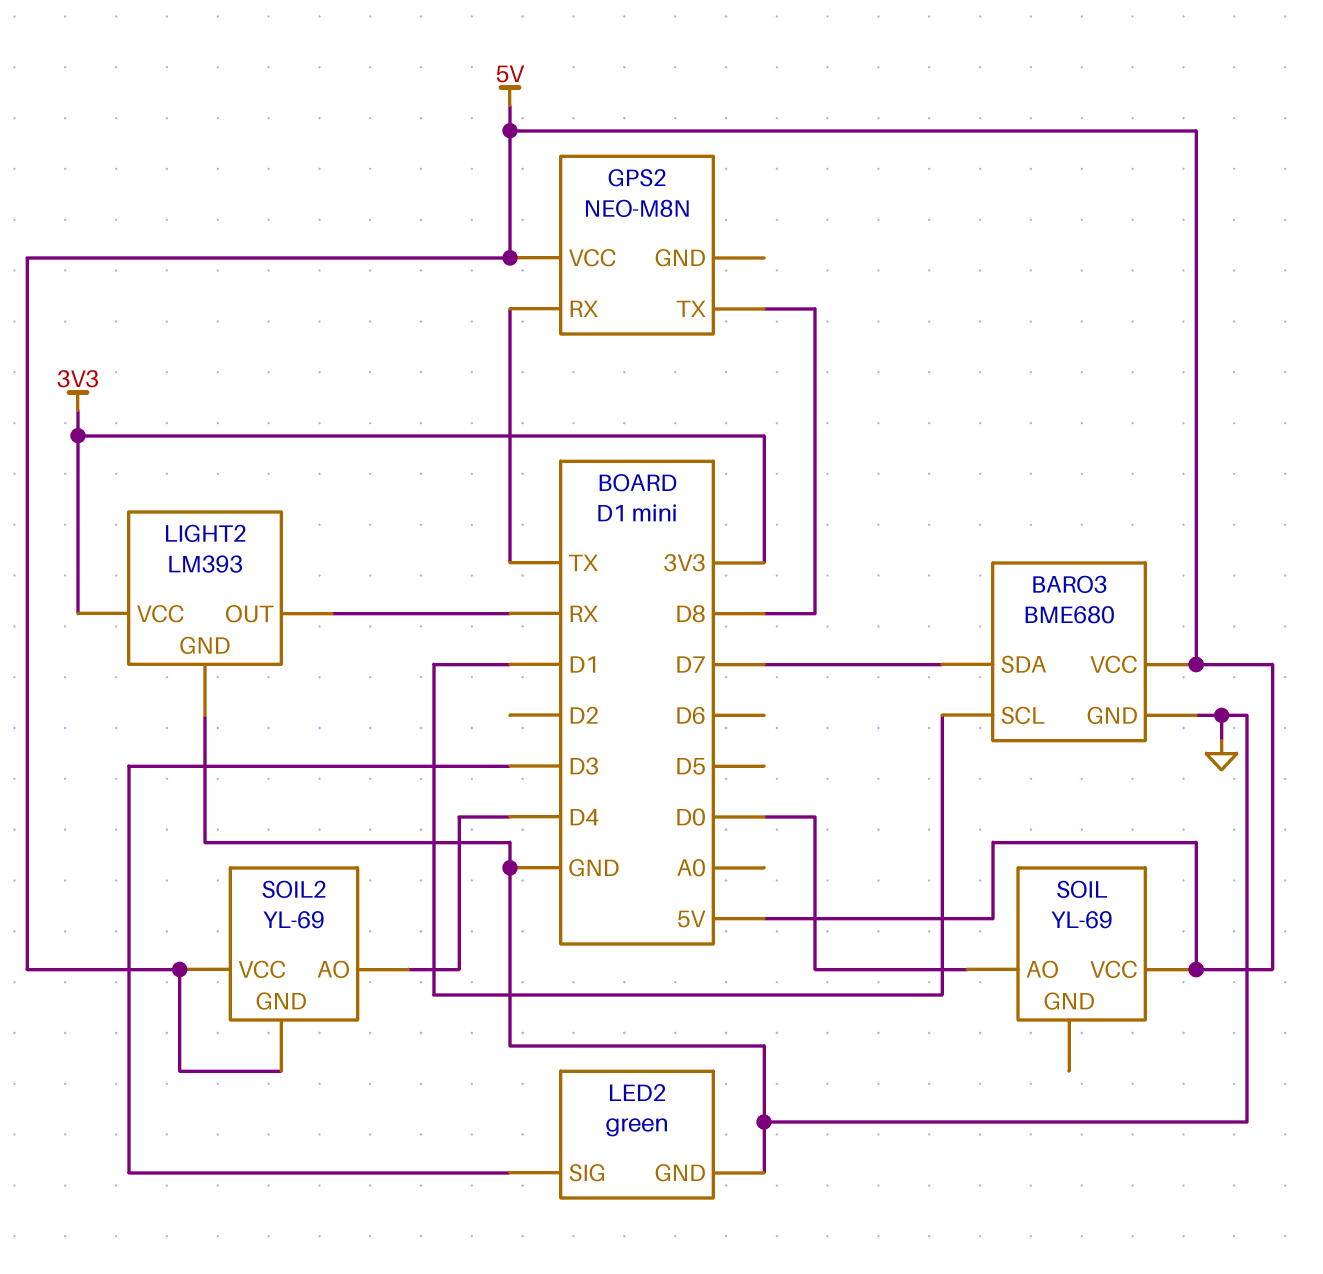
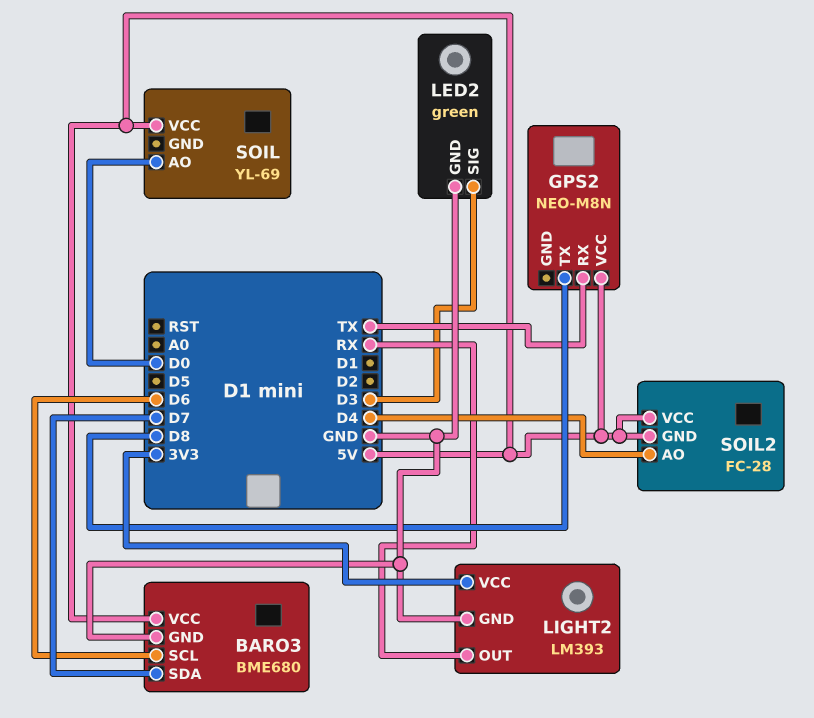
BARO3 pin SCL: D1 -> D6
SOIL2: YL-69 -> FC-28

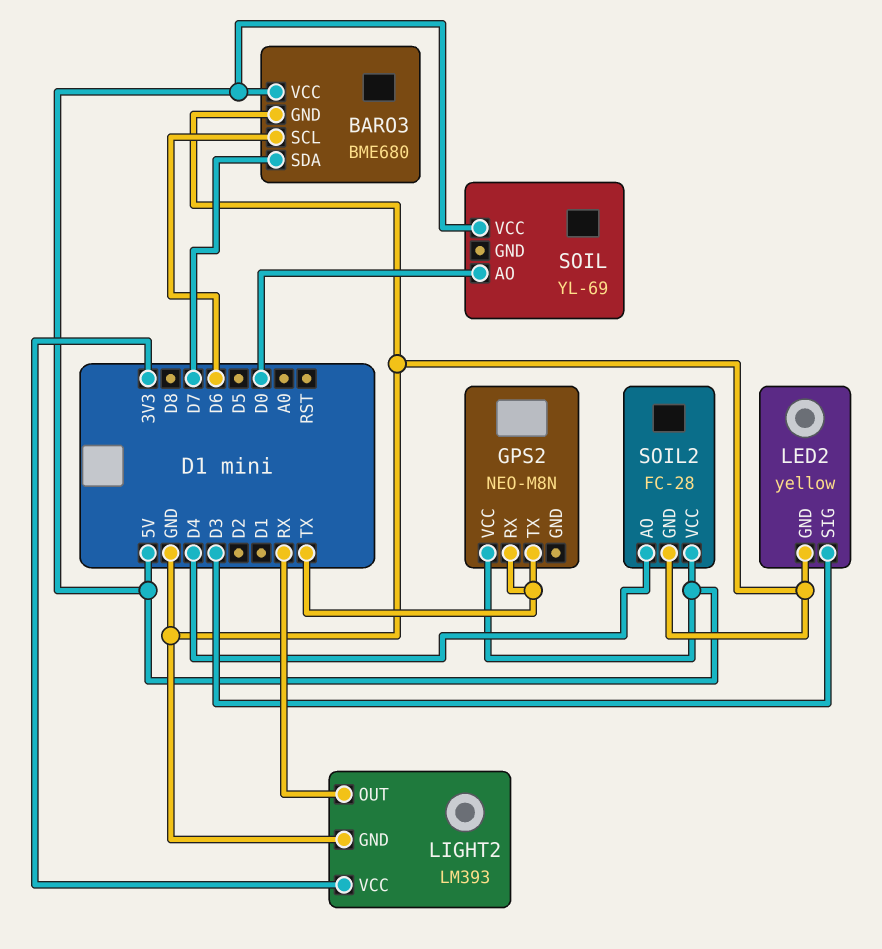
GPS2 pin TX: D8 -> TX
LED2: green -> yellow
SOIL2 pin GND: 5V -> GND

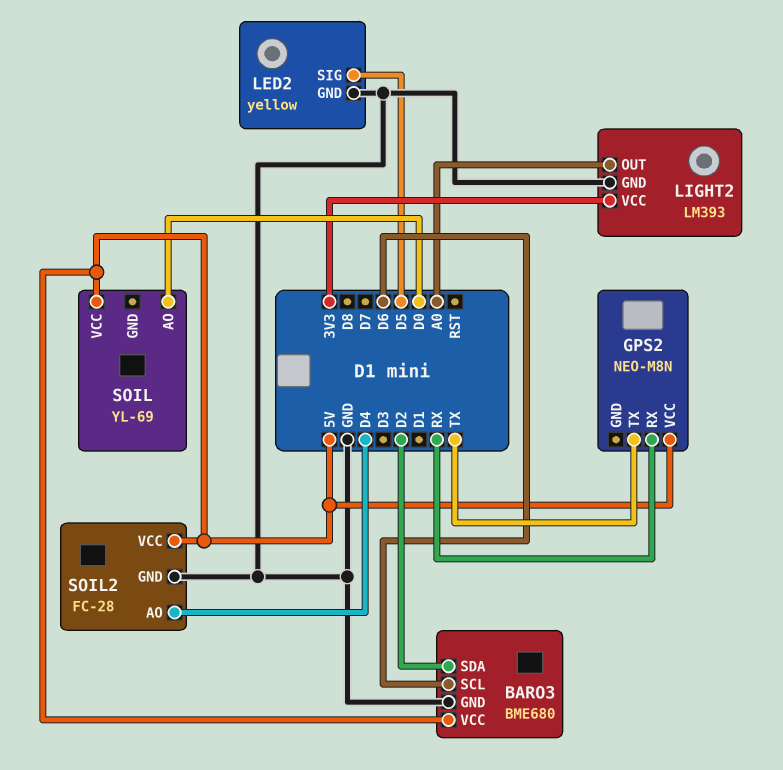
BARO3 pin SDA: D7 -> D2
GPS2 pin RX: TX -> RX
LED2 pin SIG: D3 -> D5
LIGHT2 pin OUT: RX -> A0

